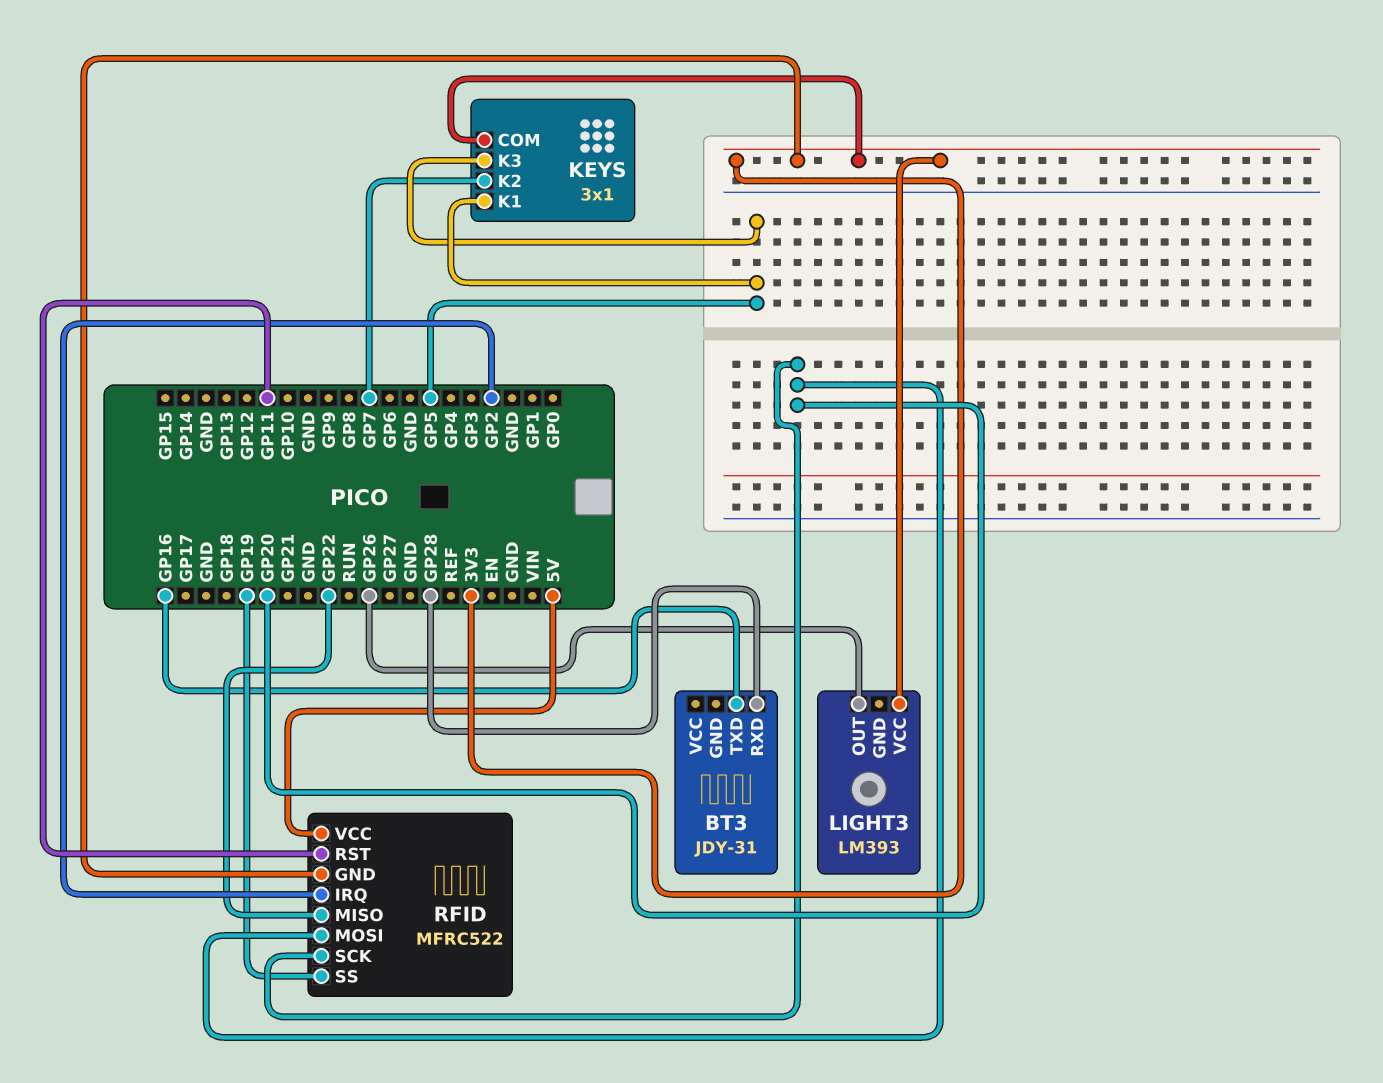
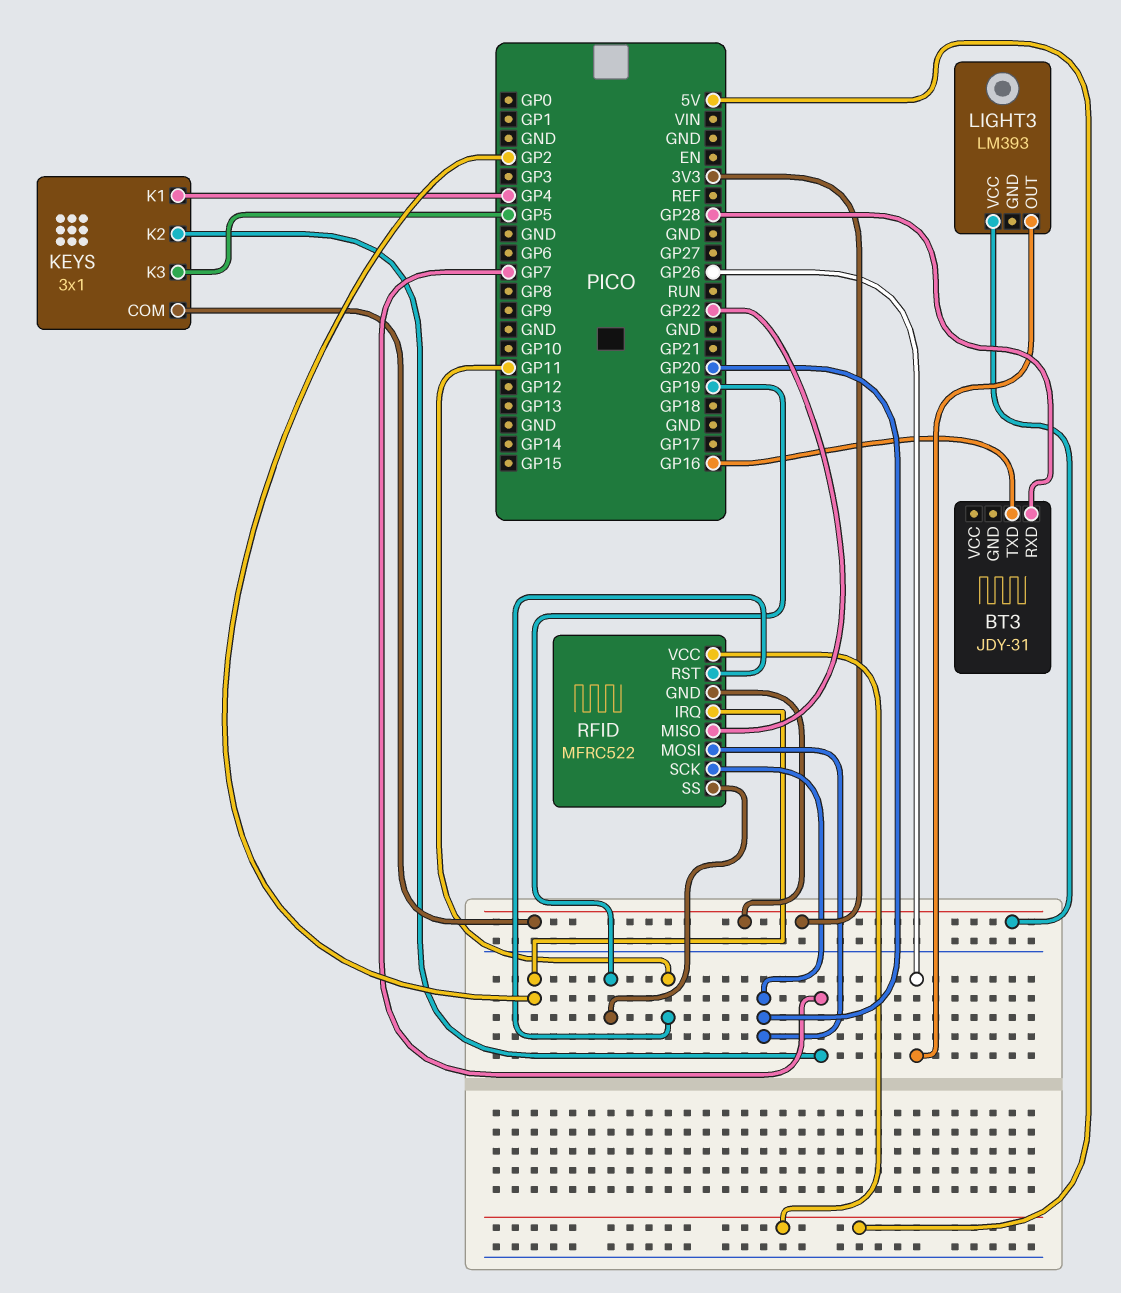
KEYS pin K1: GP5 -> GP4

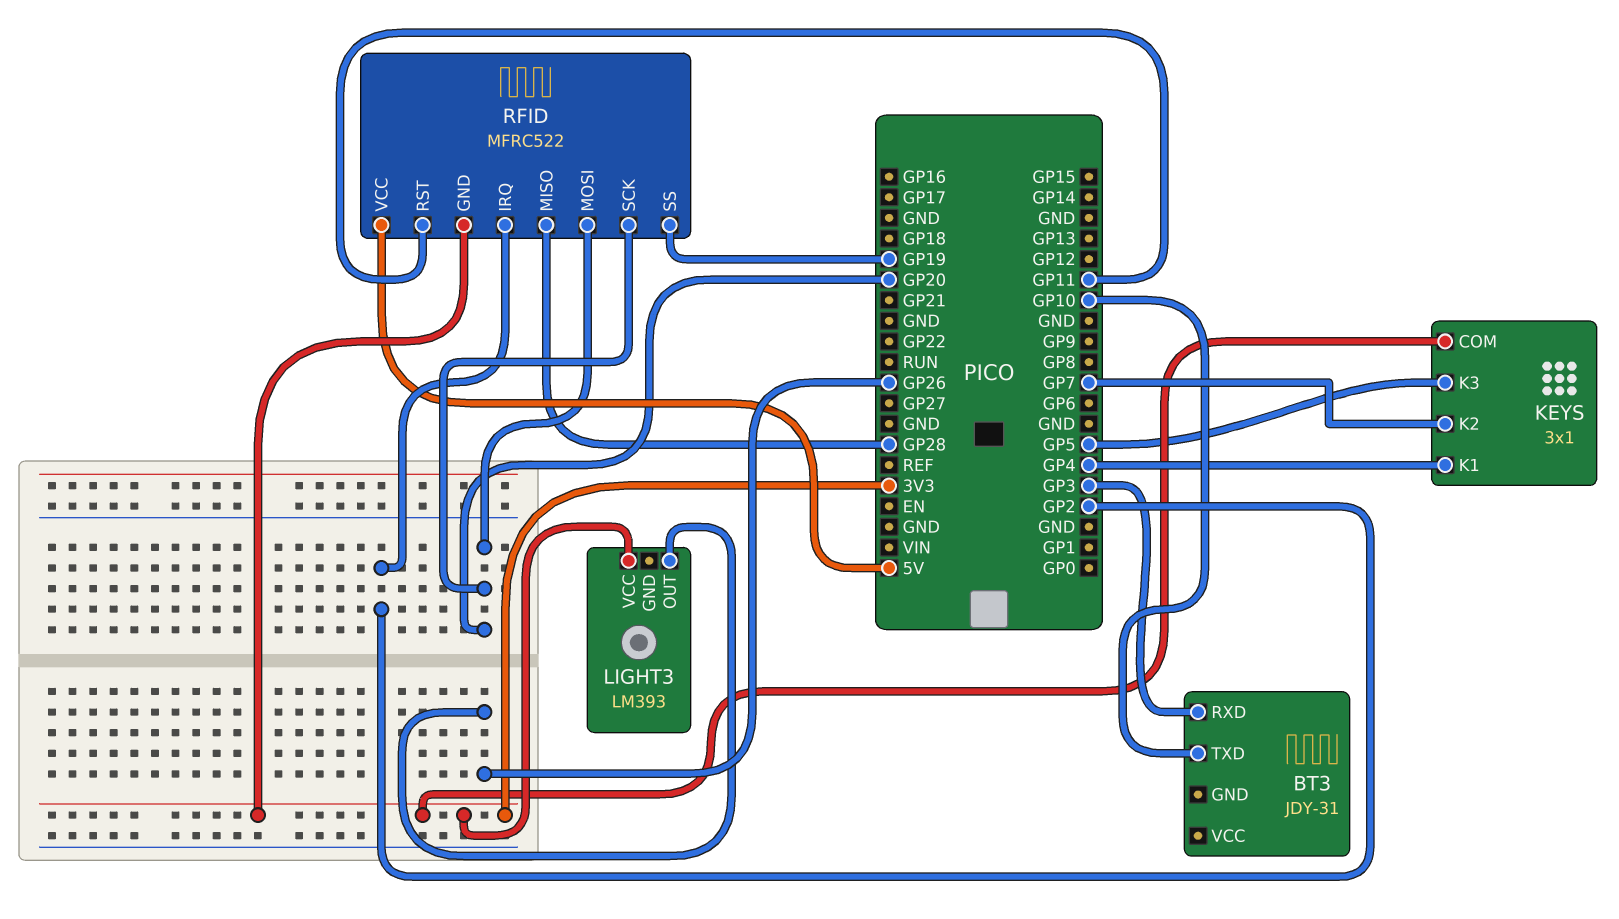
BT3 pin RXD: GP28 -> GP3
BT3 pin TXD: GP16 -> GP10
RFID pin MISO: GP22 -> GP28

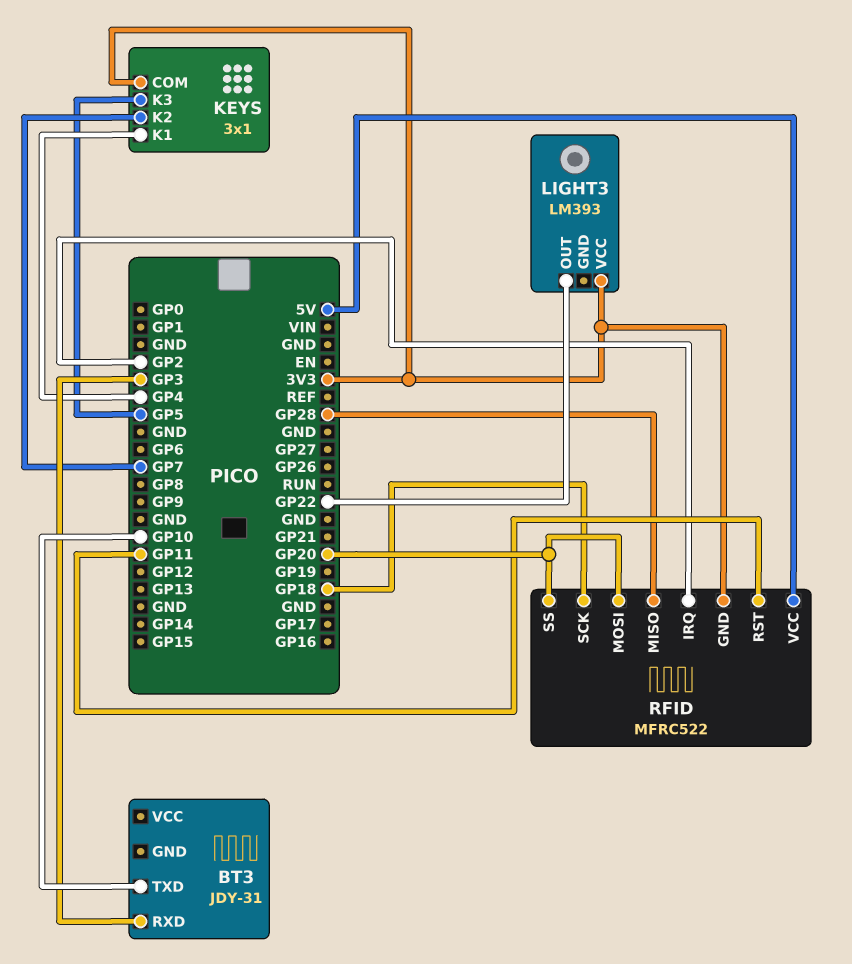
LIGHT3 pin OUT: GP26 -> GP22
RFID pin SCK: GP20 -> GP18
RFID pin SS: GP19 -> GP20

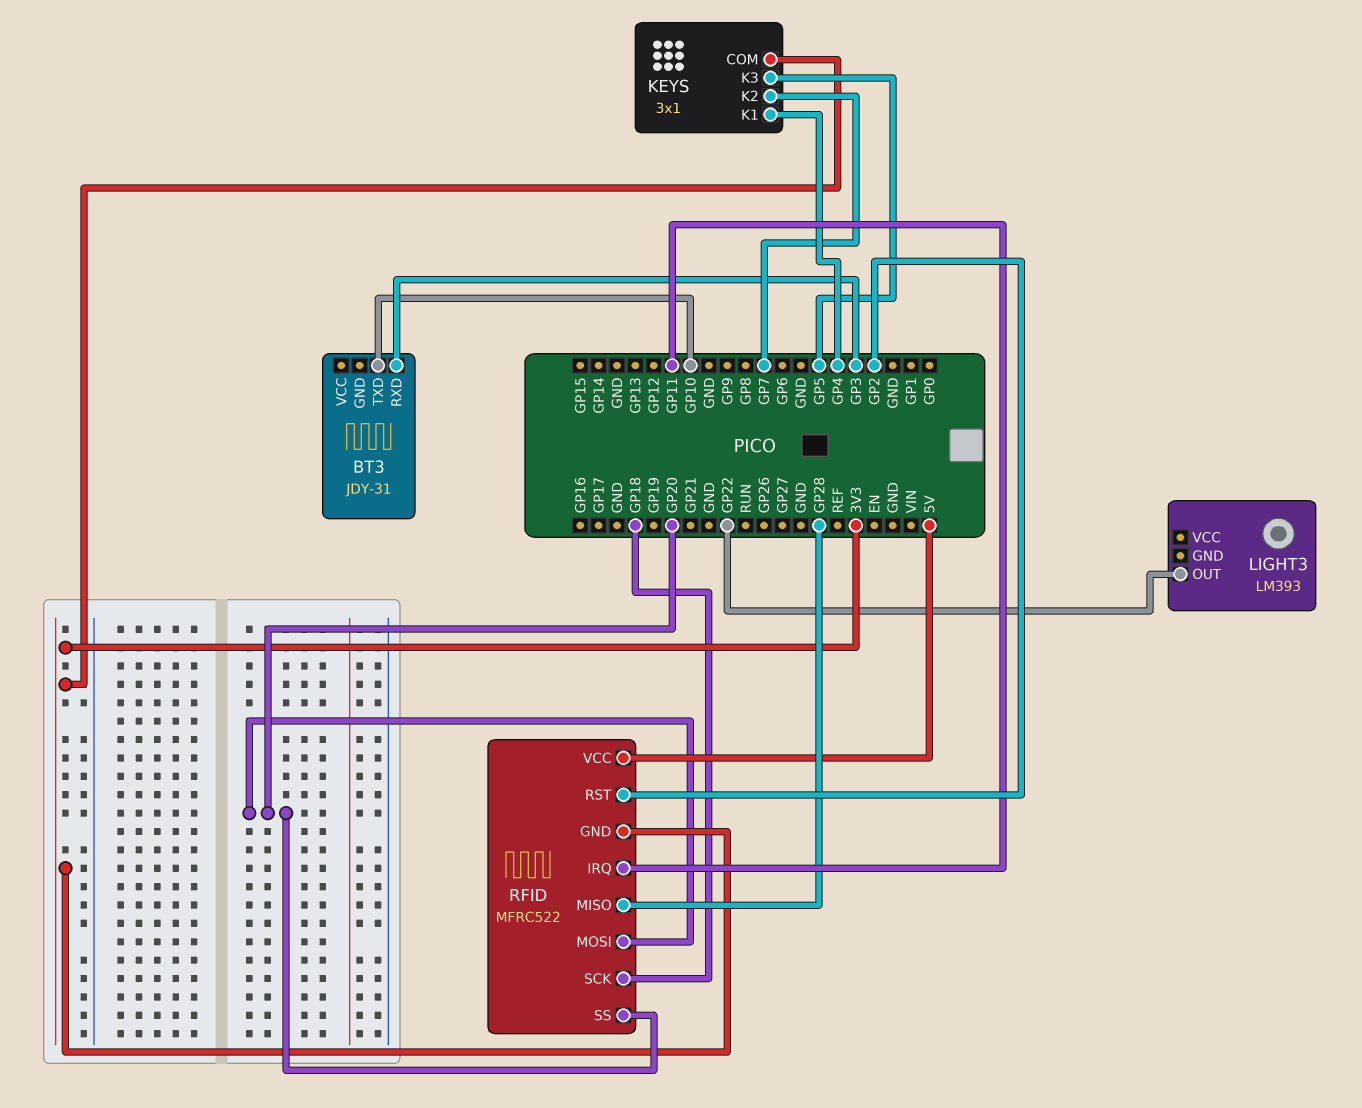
LIGHT3 pin VCC: 3V3 -> none
RFID pin IRQ: GP2 -> GP11
RFID pin RST: GP11 -> GP2

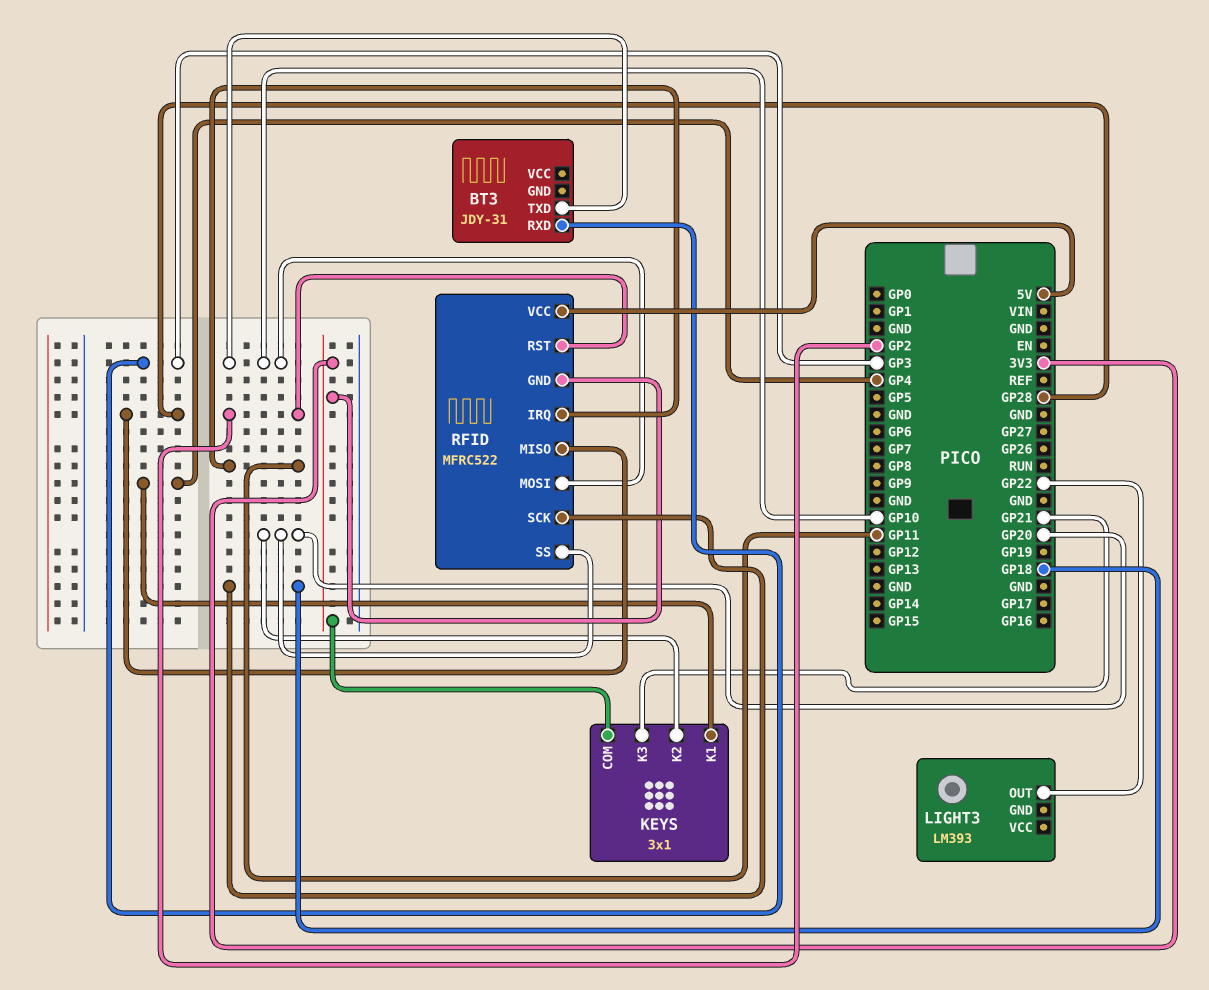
KEYS pin K2: GP7 -> GP20
KEYS pin K3: GP5 -> GP21
RFID pin MOSI: GP20 -> GP10

